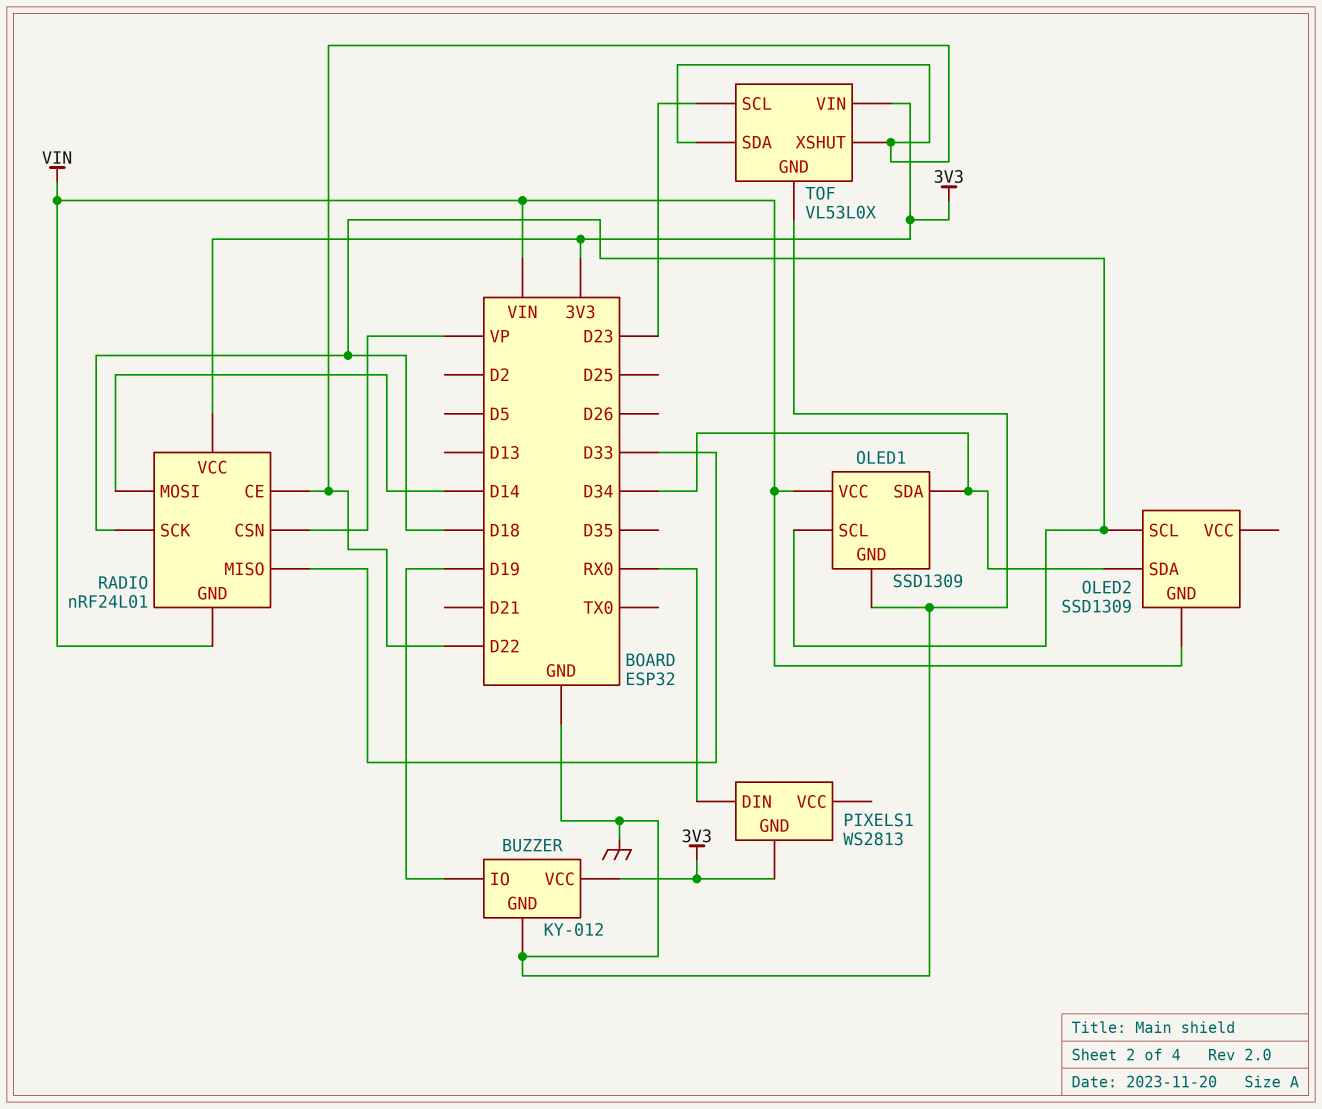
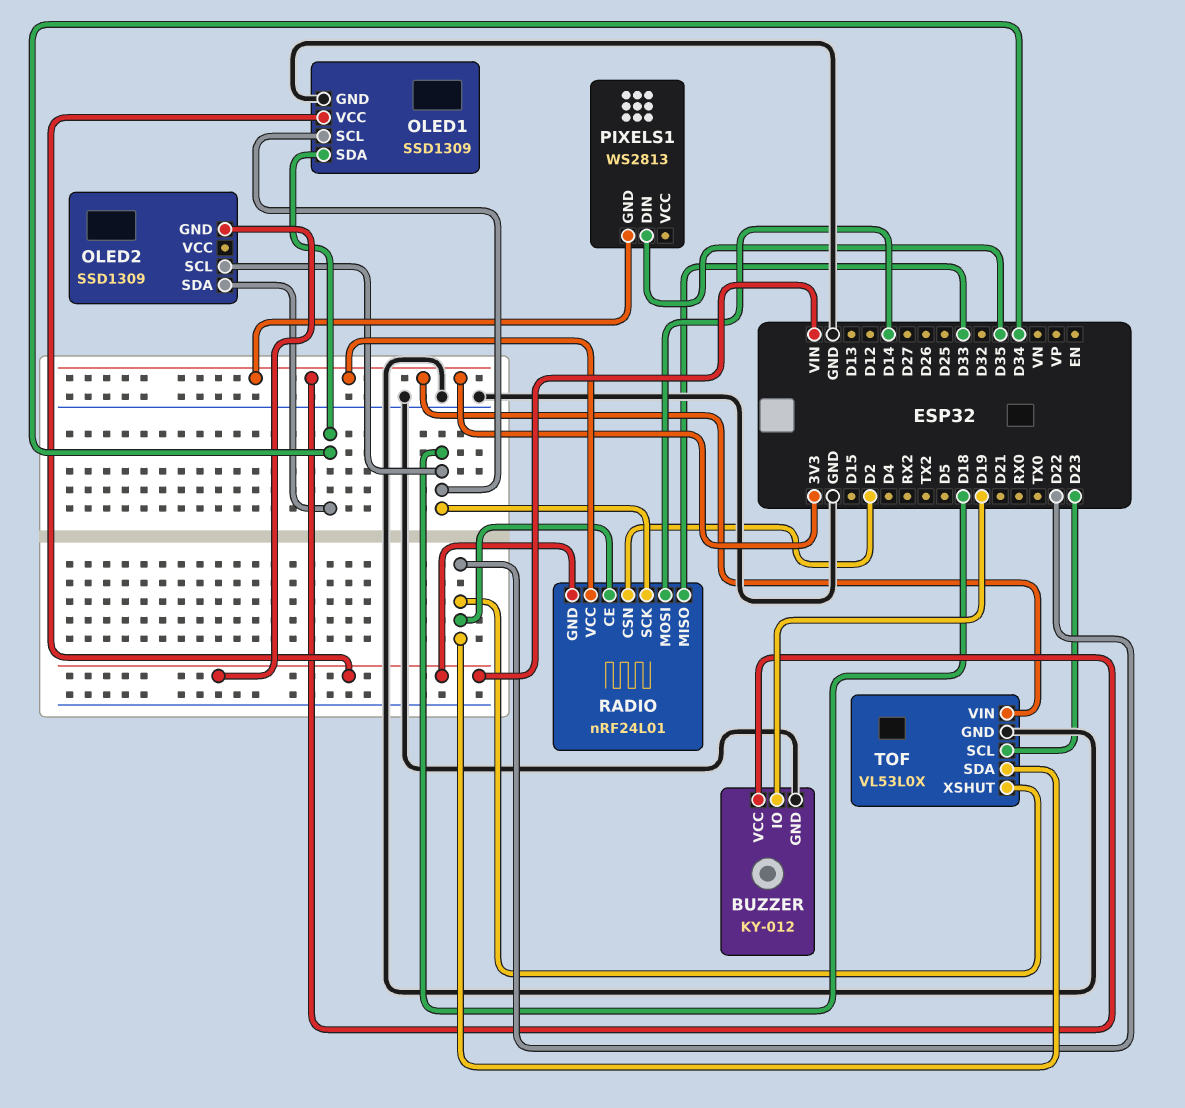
PIXELS1 pin DIN: RX0 -> D35
RADIO pin CSN: VP -> D2

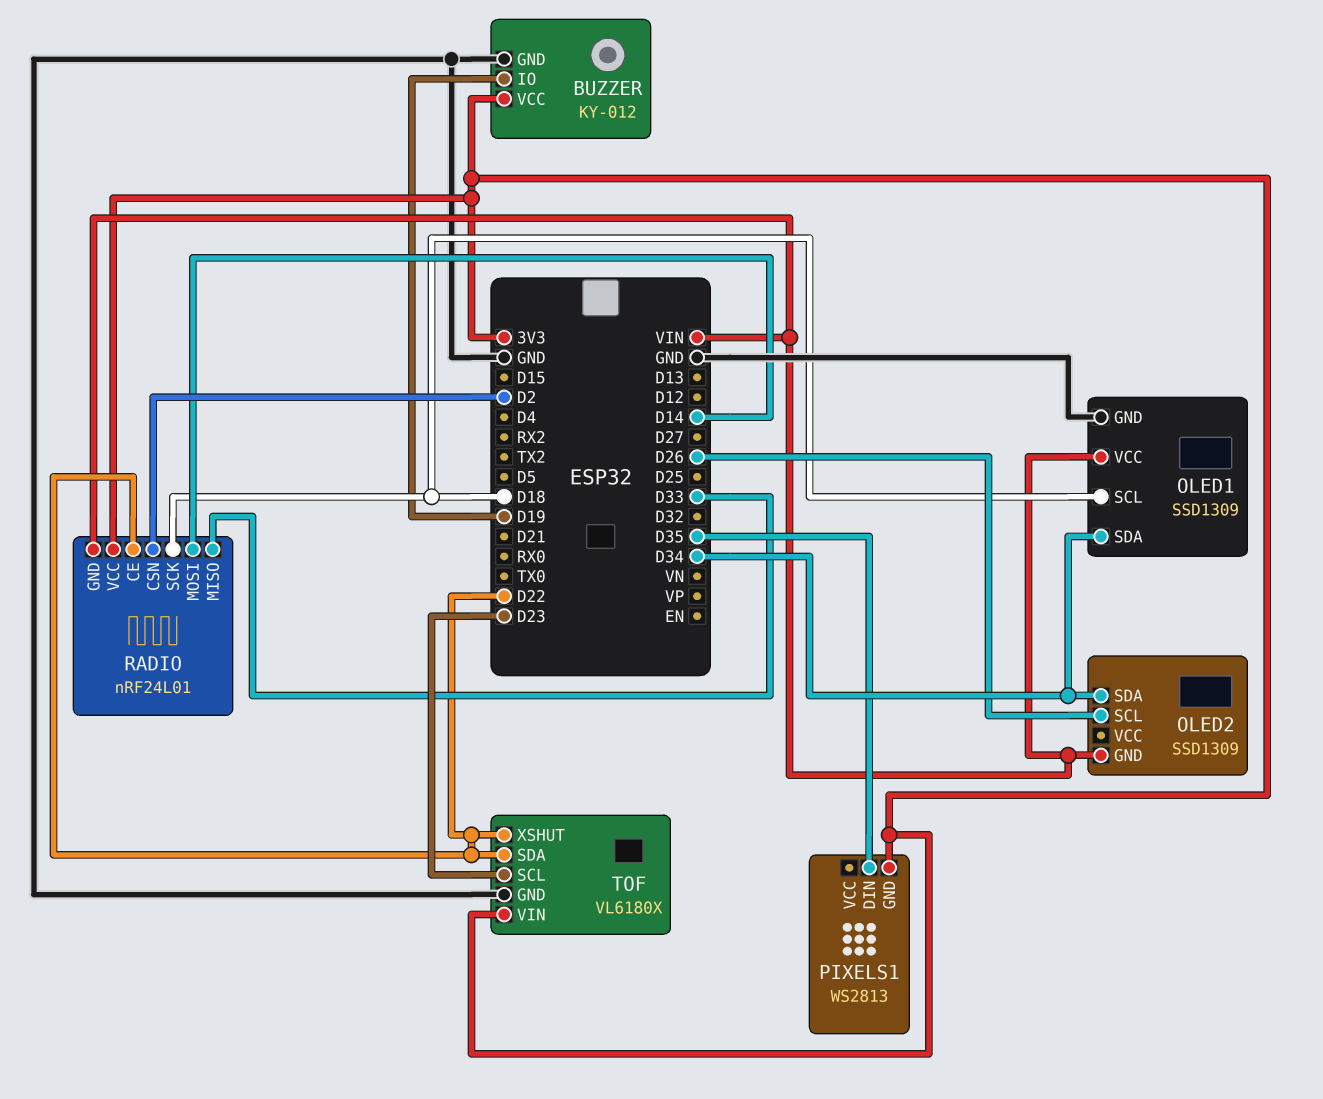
OLED2 pin SCL: D18 -> D26
TOF: VL53L0X -> VL6180X

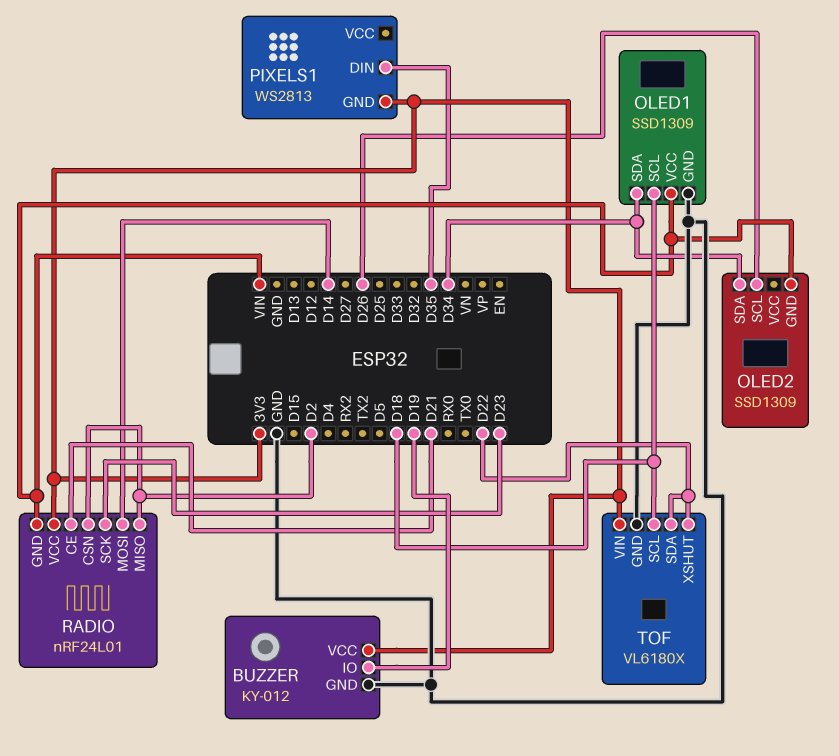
RADIO pin CE: D22 -> D21
RADIO pin MISO: D33 -> D2
RADIO pin SCK: D18 -> D23
TOF pin SCL: D23 -> D18

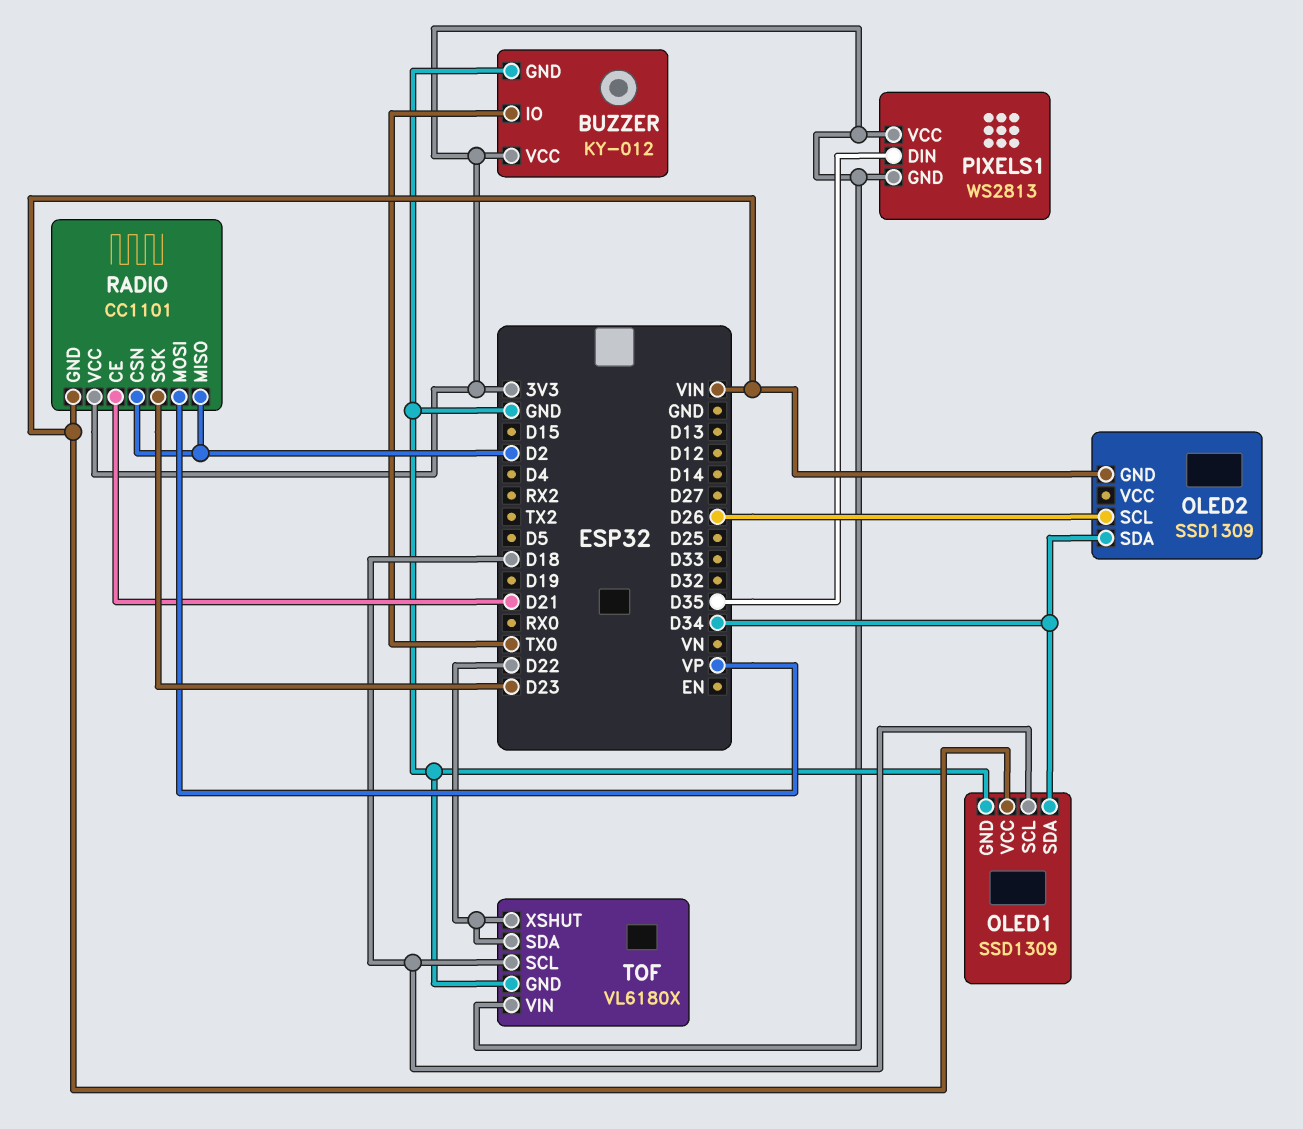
BUZZER pin IO: D19 -> TX0
PIXELS1 pin VCC: none -> 3V3
RADIO: nRF24L01 -> CC1101
RADIO pin MOSI: D14 -> VP

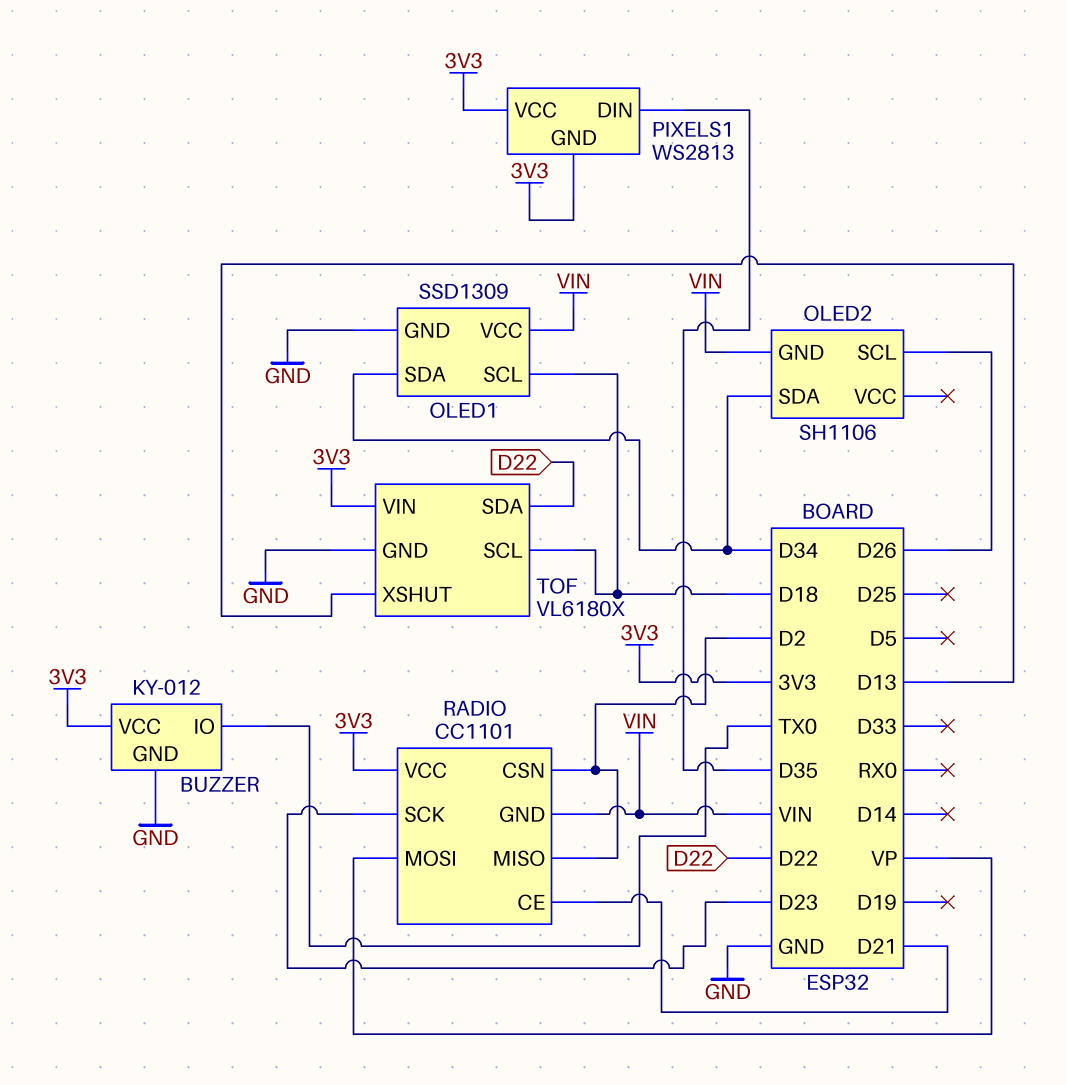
OLED2: SSD1309 -> SH1106
TOF pin XSHUT: D22 -> D13

